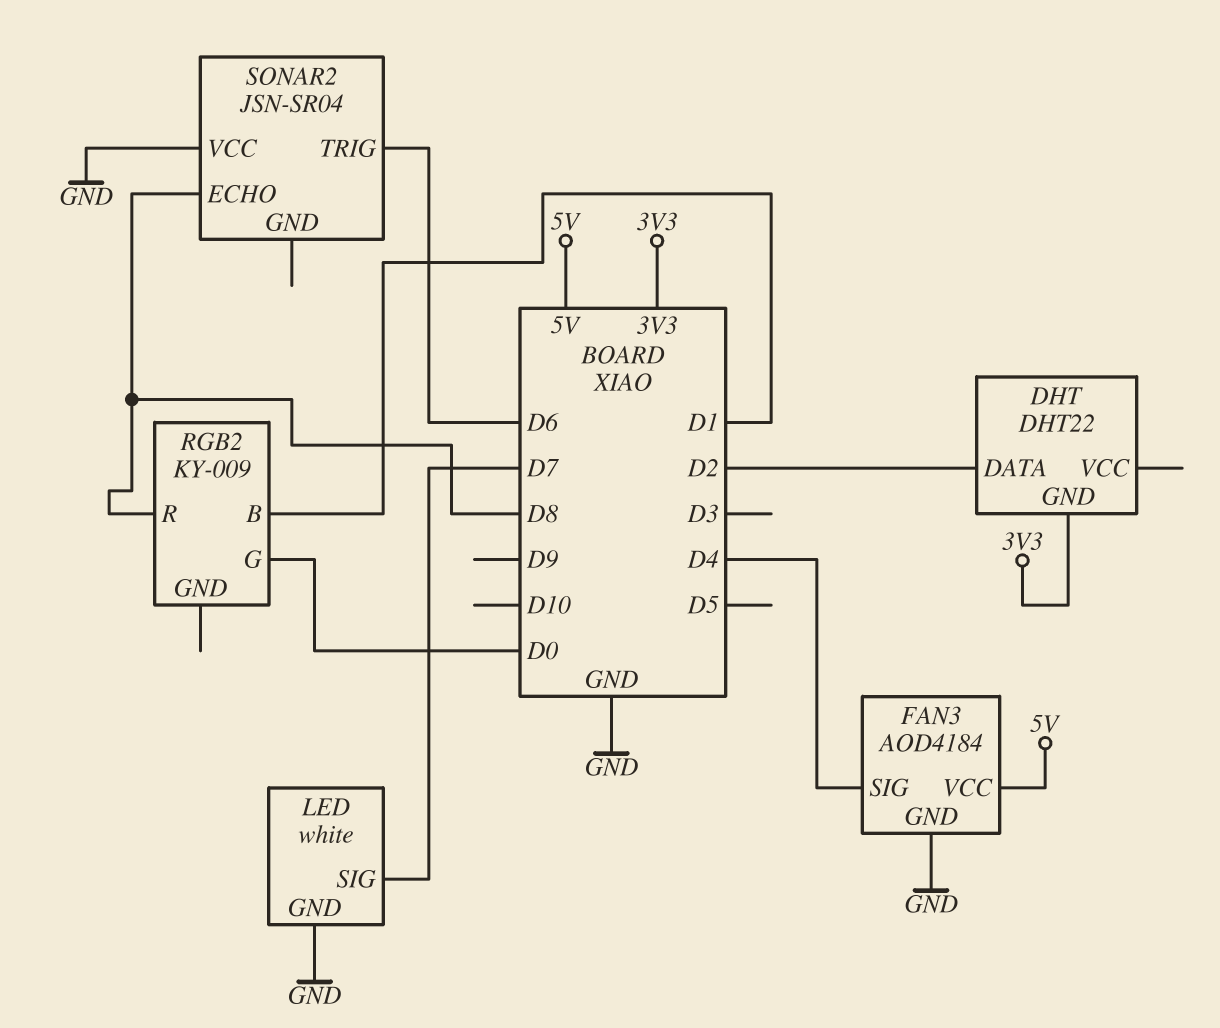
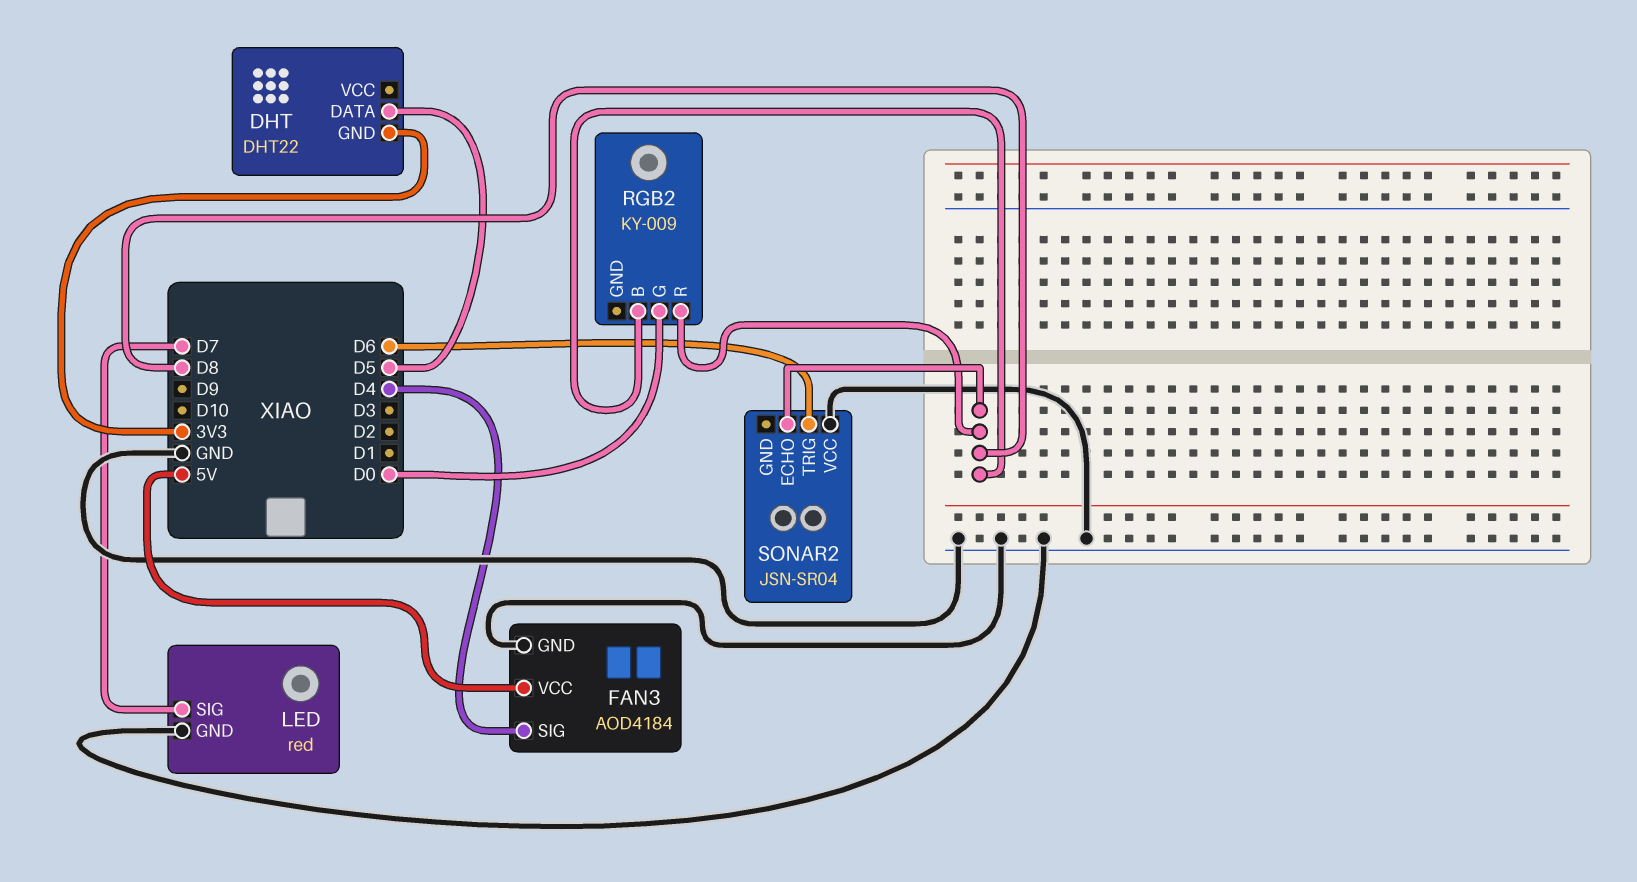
DHT pin DATA: D2 -> D5
LED: white -> red
RGB2 pin B: D1 -> D8

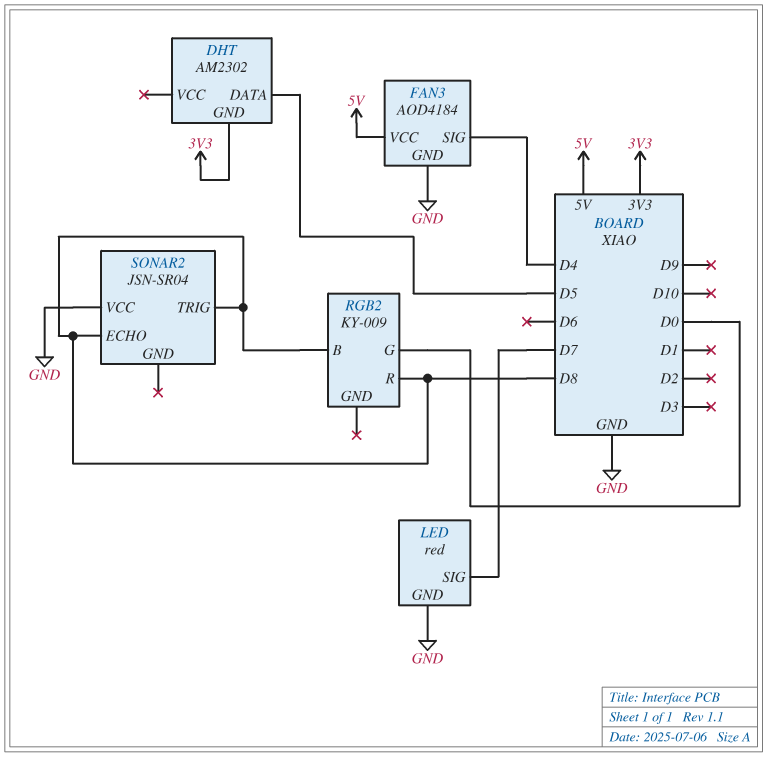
DHT: DHT22 -> AM2302
SONAR2 pin TRIG: D6 -> D8

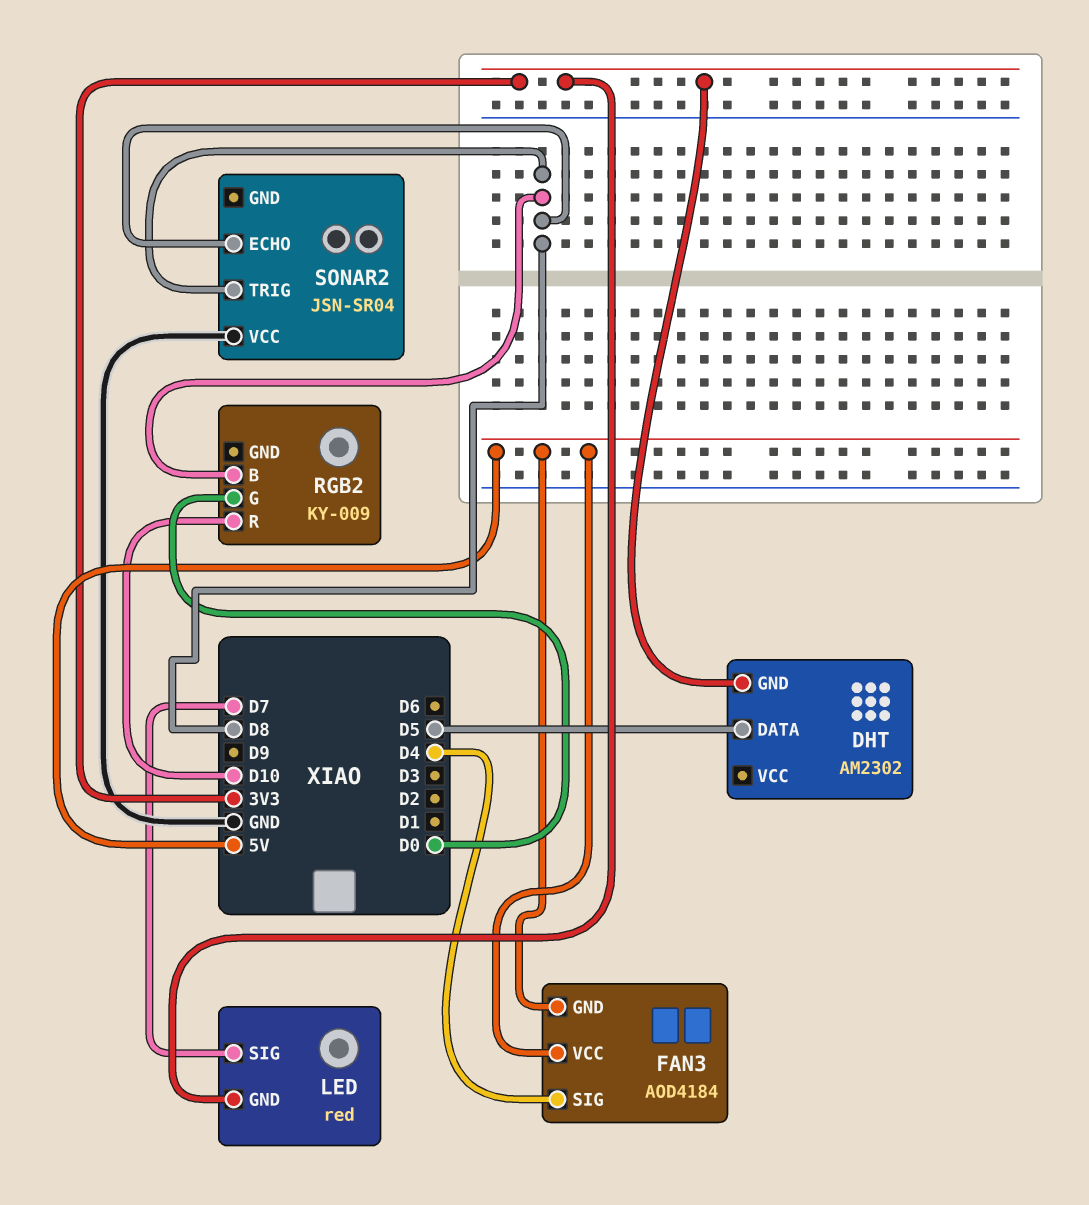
FAN3 pin GND: GND -> 5V
LED pin GND: GND -> 3V3
RGB2 pin R: D8 -> D10

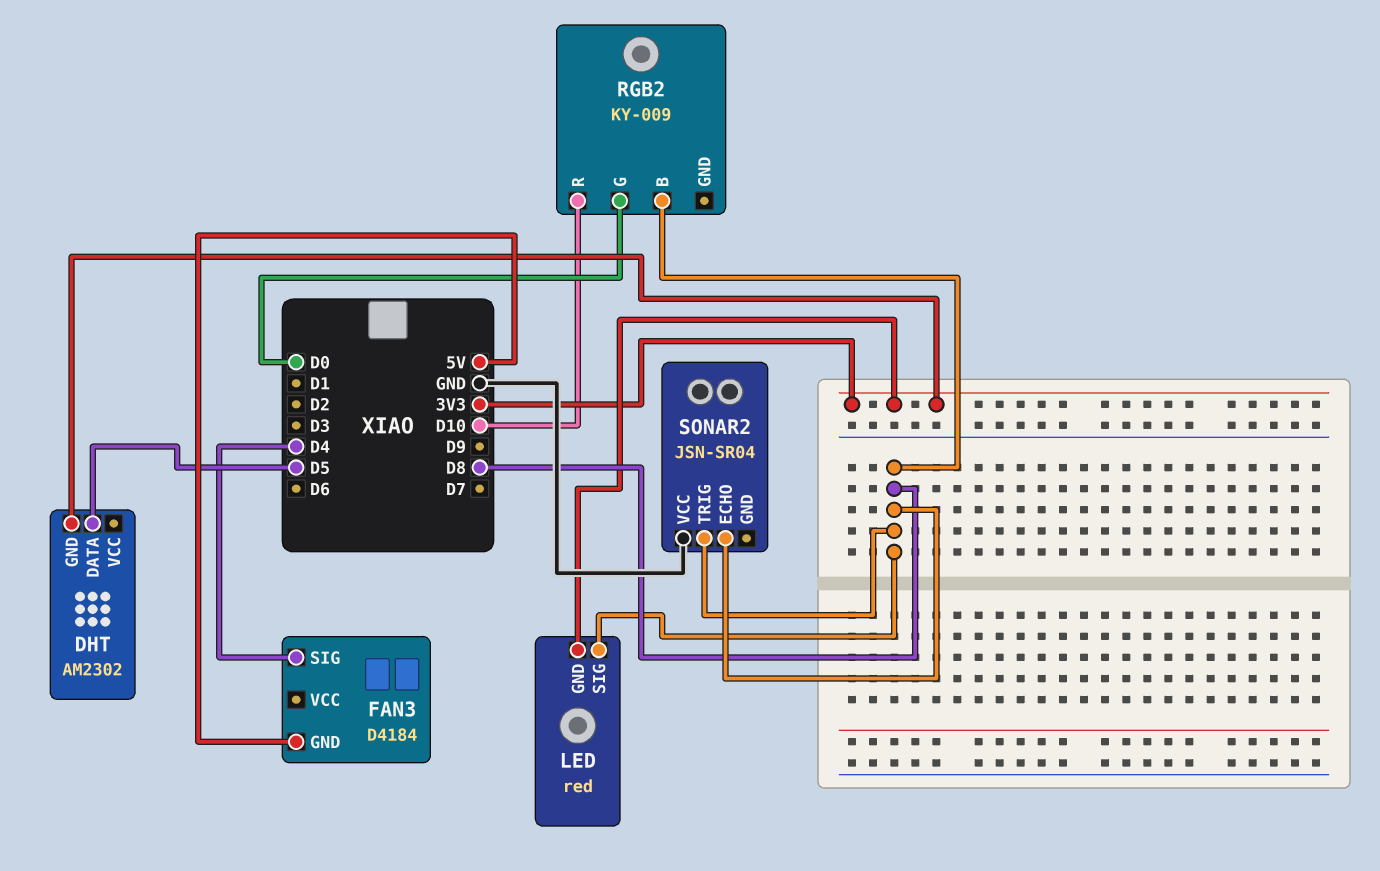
FAN3: AOD4184 -> D4184
FAN3 pin VCC: 5V -> none
LED pin SIG: D7 -> D8

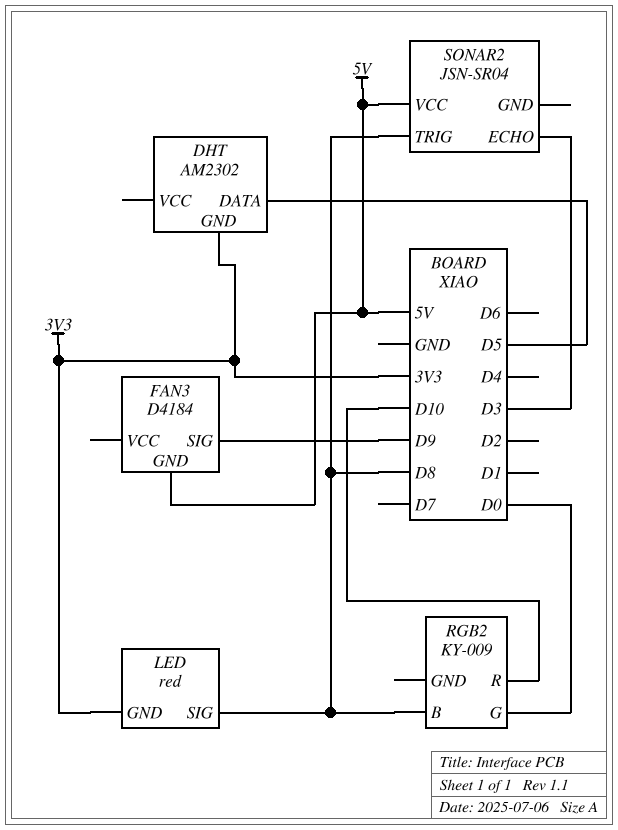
FAN3 pin SIG: D4 -> D9
SONAR2 pin ECHO: D8 -> D3
SONAR2 pin VCC: GND -> 5V

